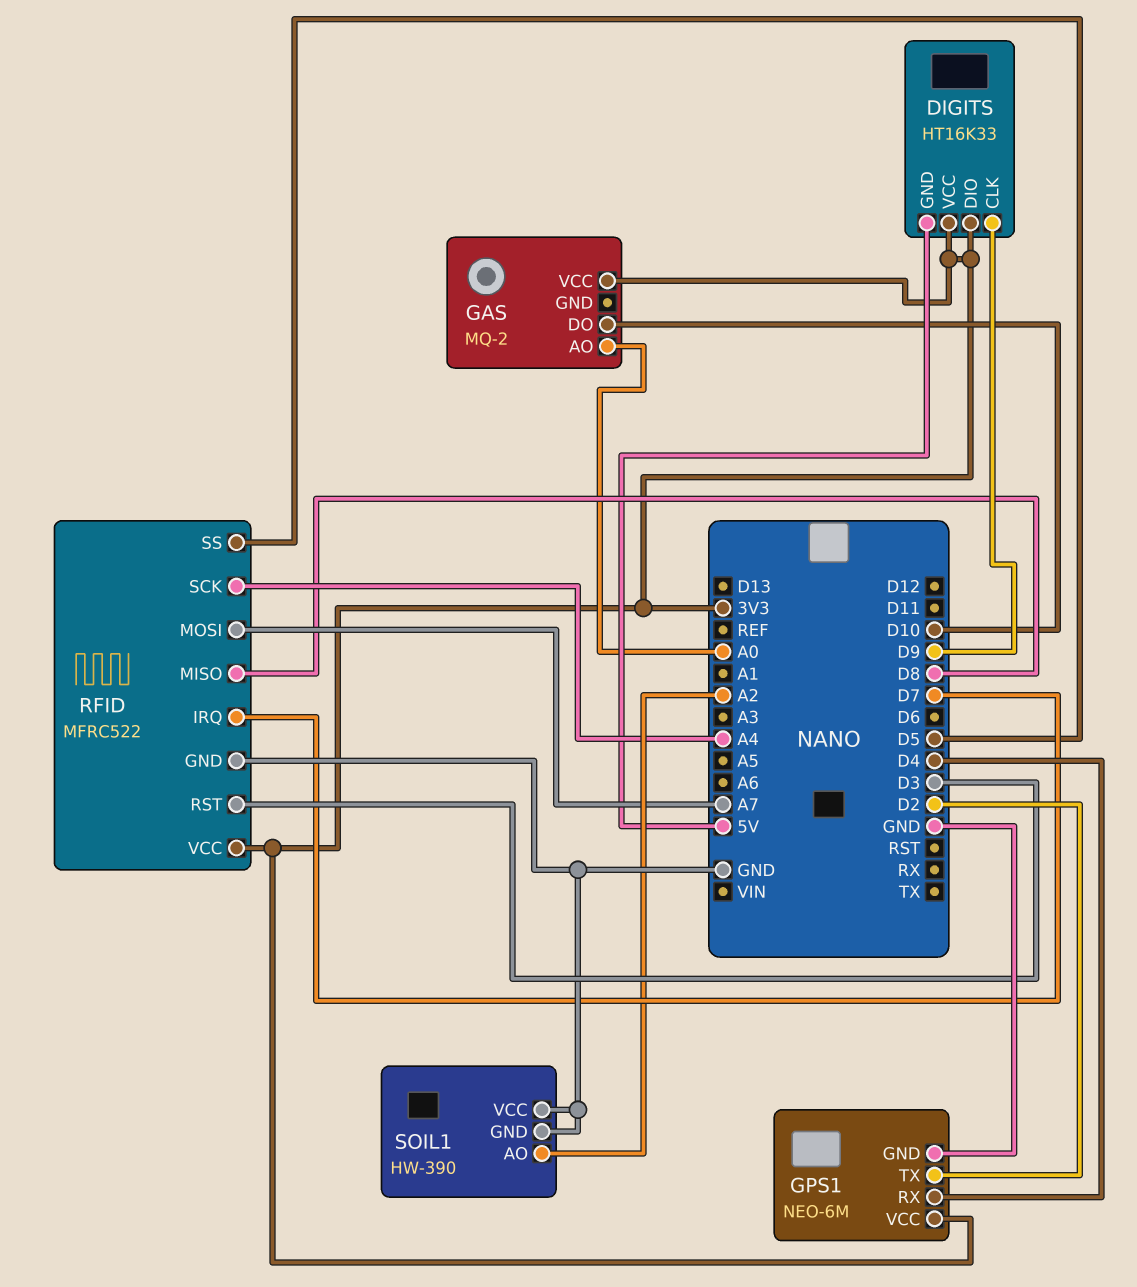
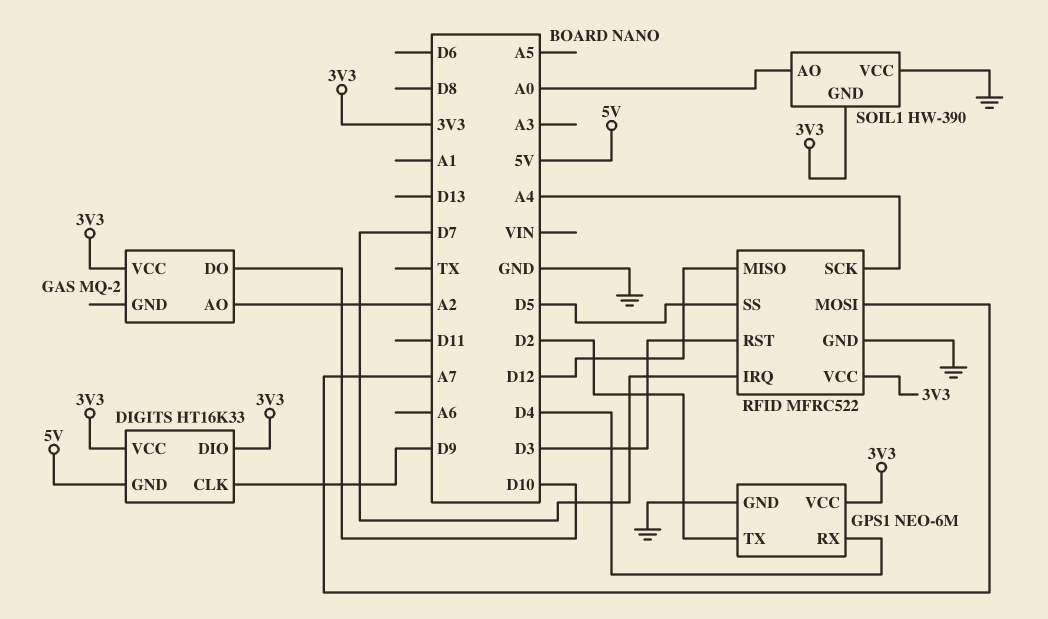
GAS pin AO: A0 -> A2
RFID pin MISO: D8 -> D12
SOIL1 pin AO: A2 -> A0
SOIL1 pin GND: GND -> 3V3

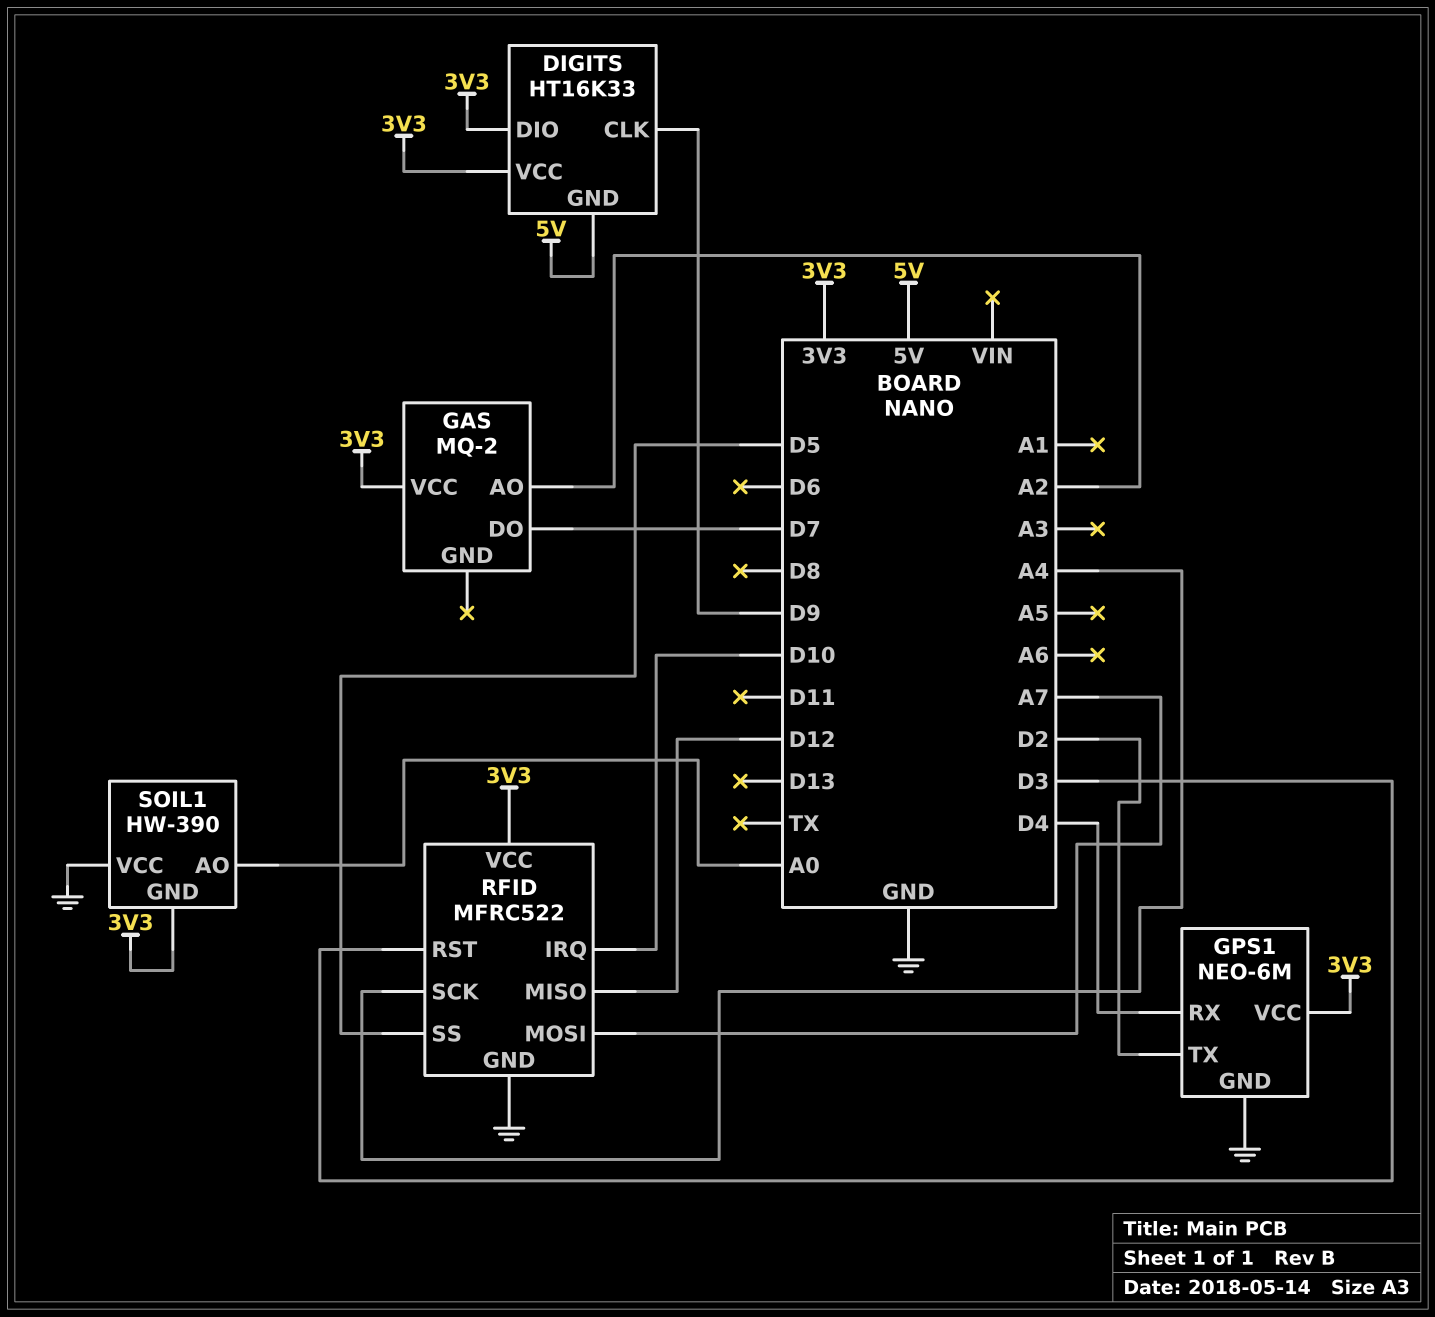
GAS pin DO: D10 -> D7
RFID pin IRQ: D7 -> D10

